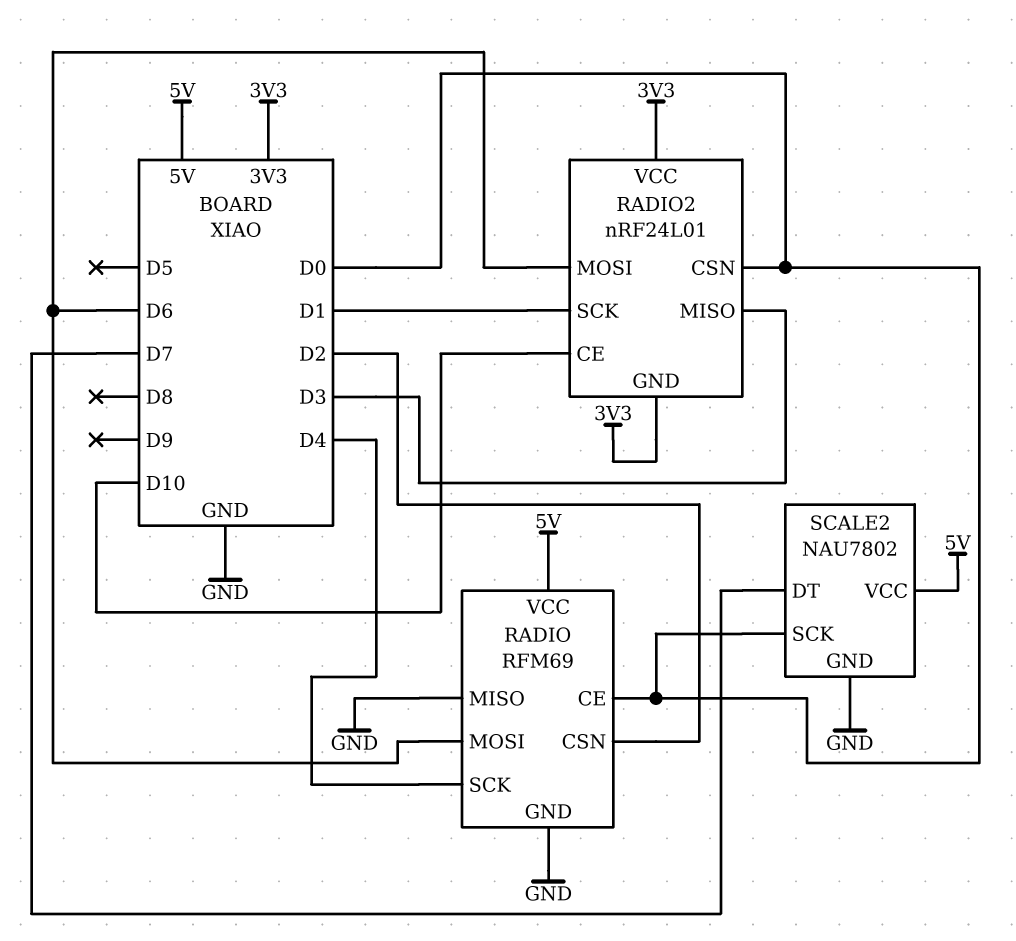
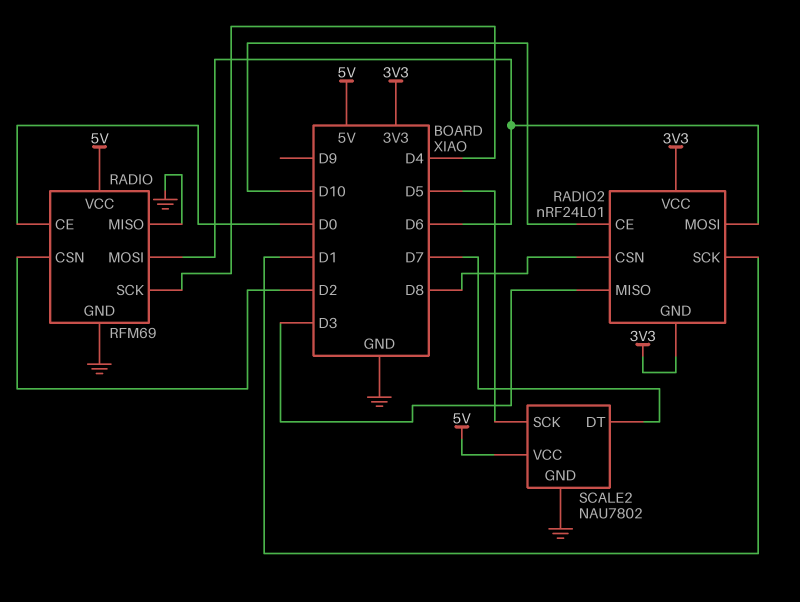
RADIO2 pin CSN: D0 -> D8
SCALE2 pin SCK: D0 -> D5

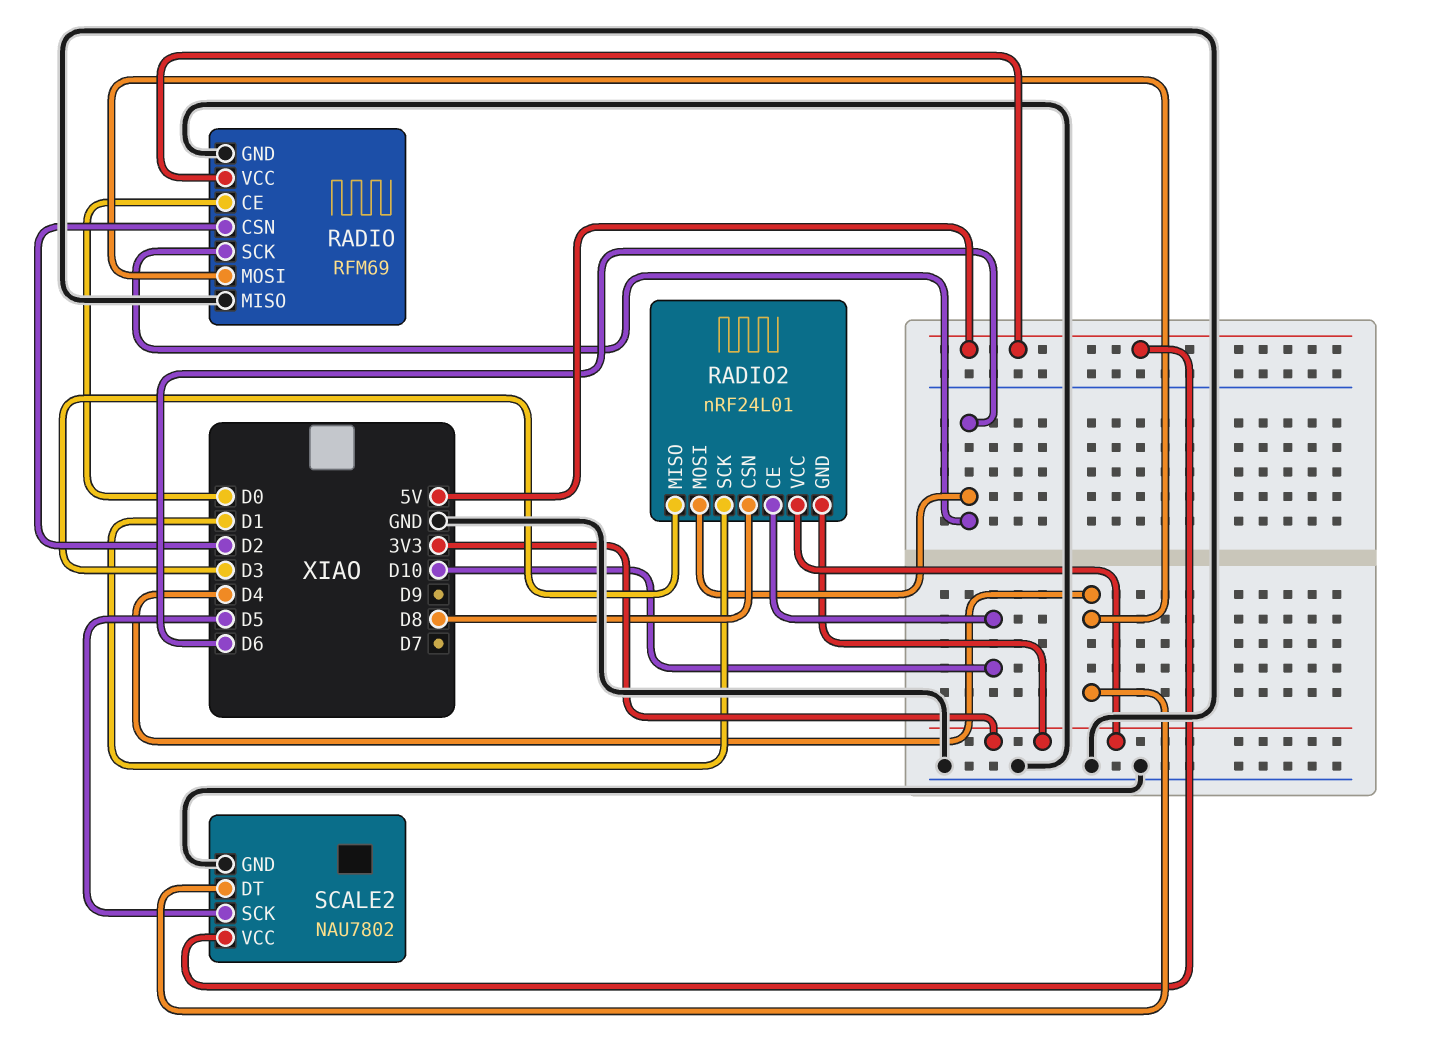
RADIO pin MOSI: D6 -> D4
RADIO pin SCK: D4 -> D6
SCALE2 pin DT: D7 -> D4

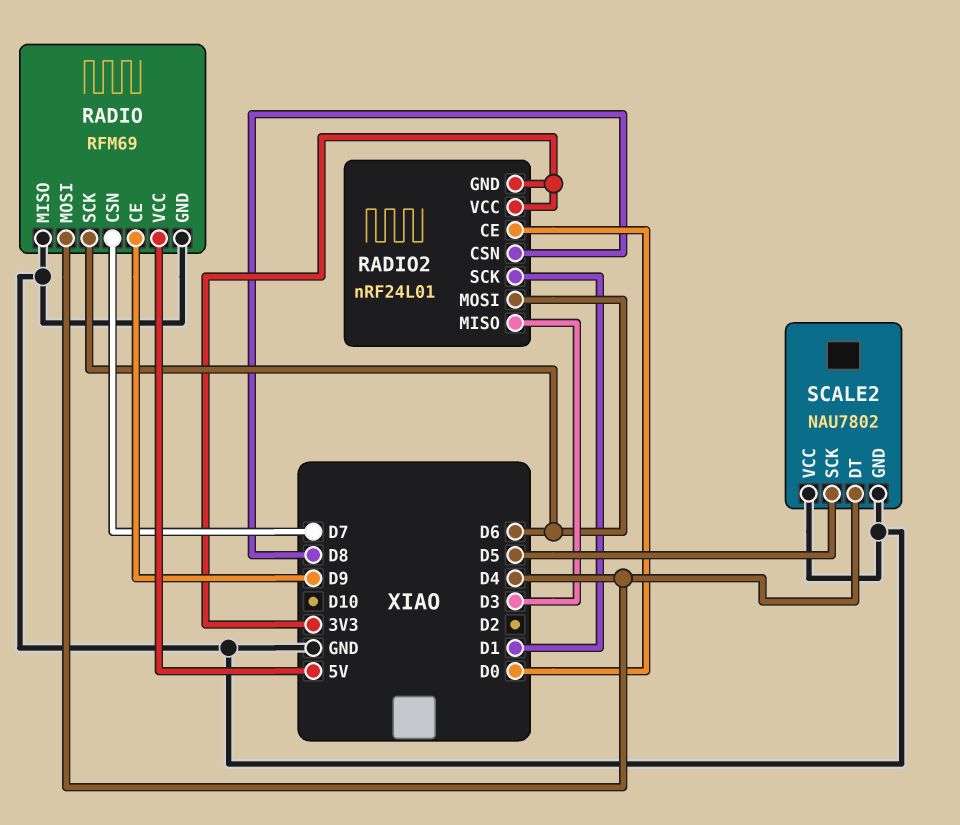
RADIO pin CE: D0 -> D9
RADIO pin CSN: D2 -> D7
RADIO2 pin CE: D10 -> D0
SCALE2 pin VCC: 5V -> GND

